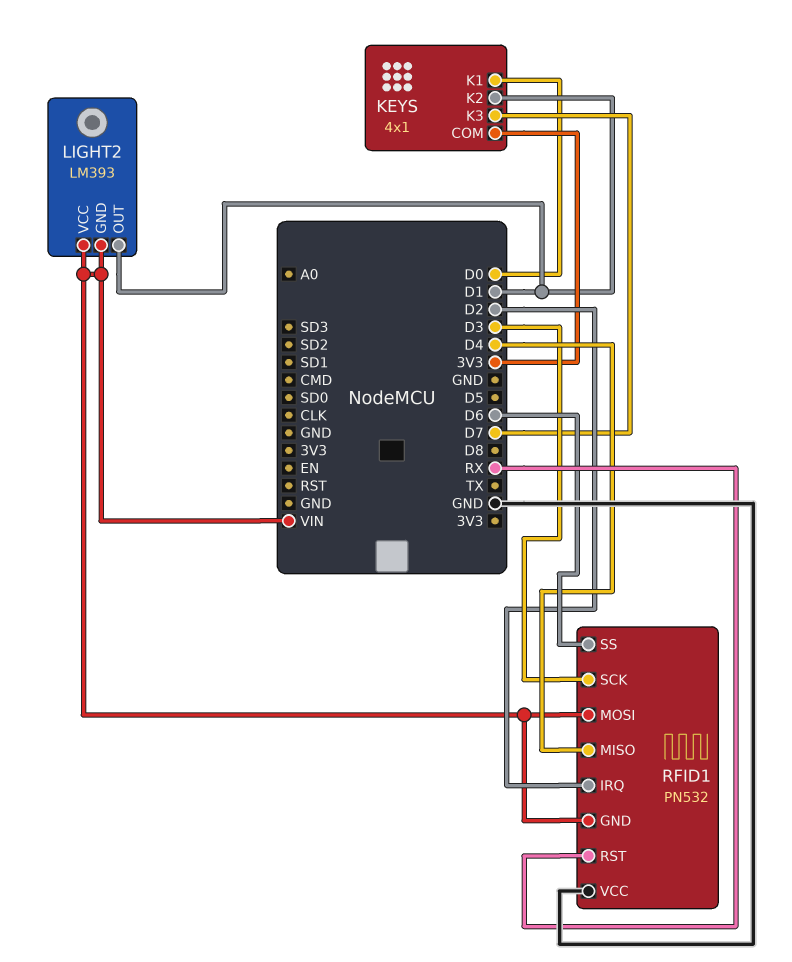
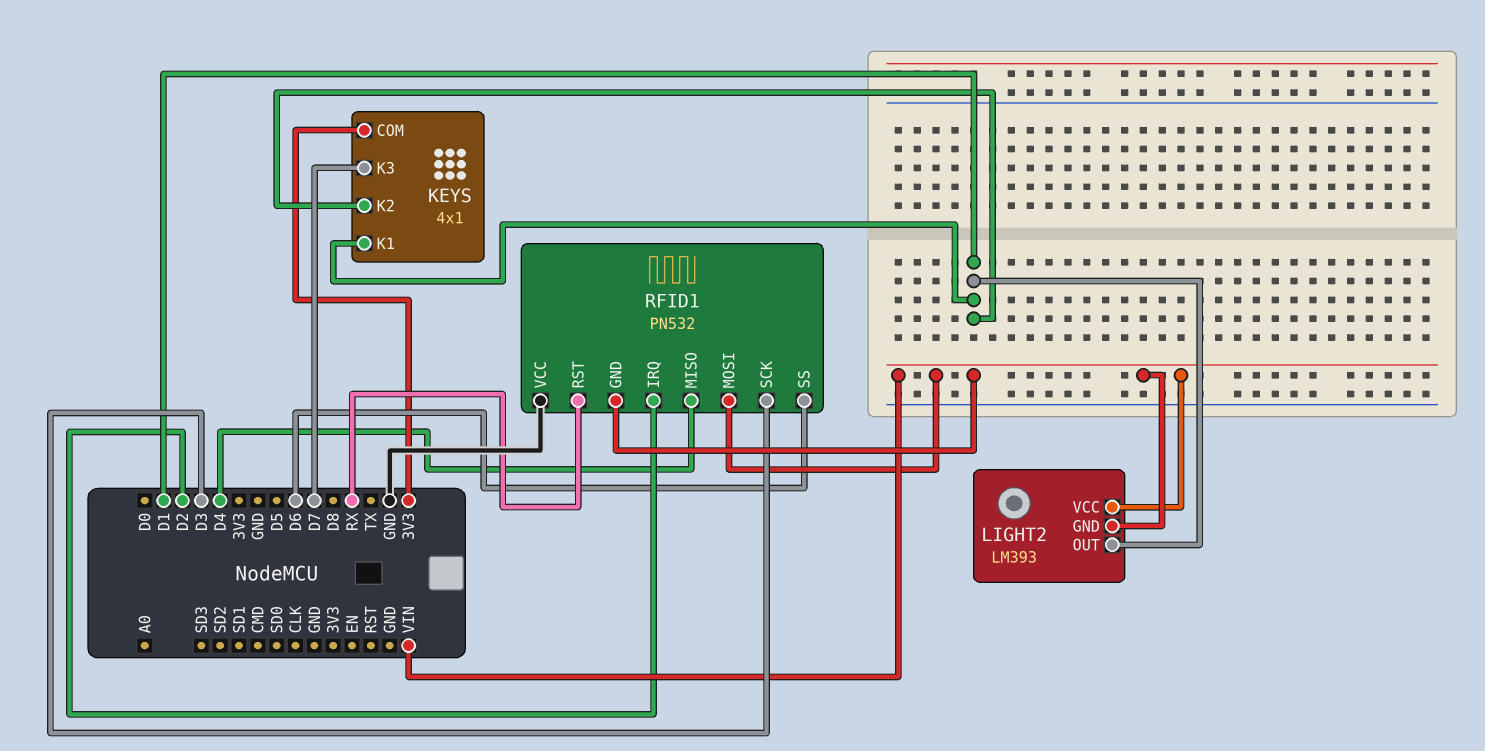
KEYS pin K1: D0 -> D1

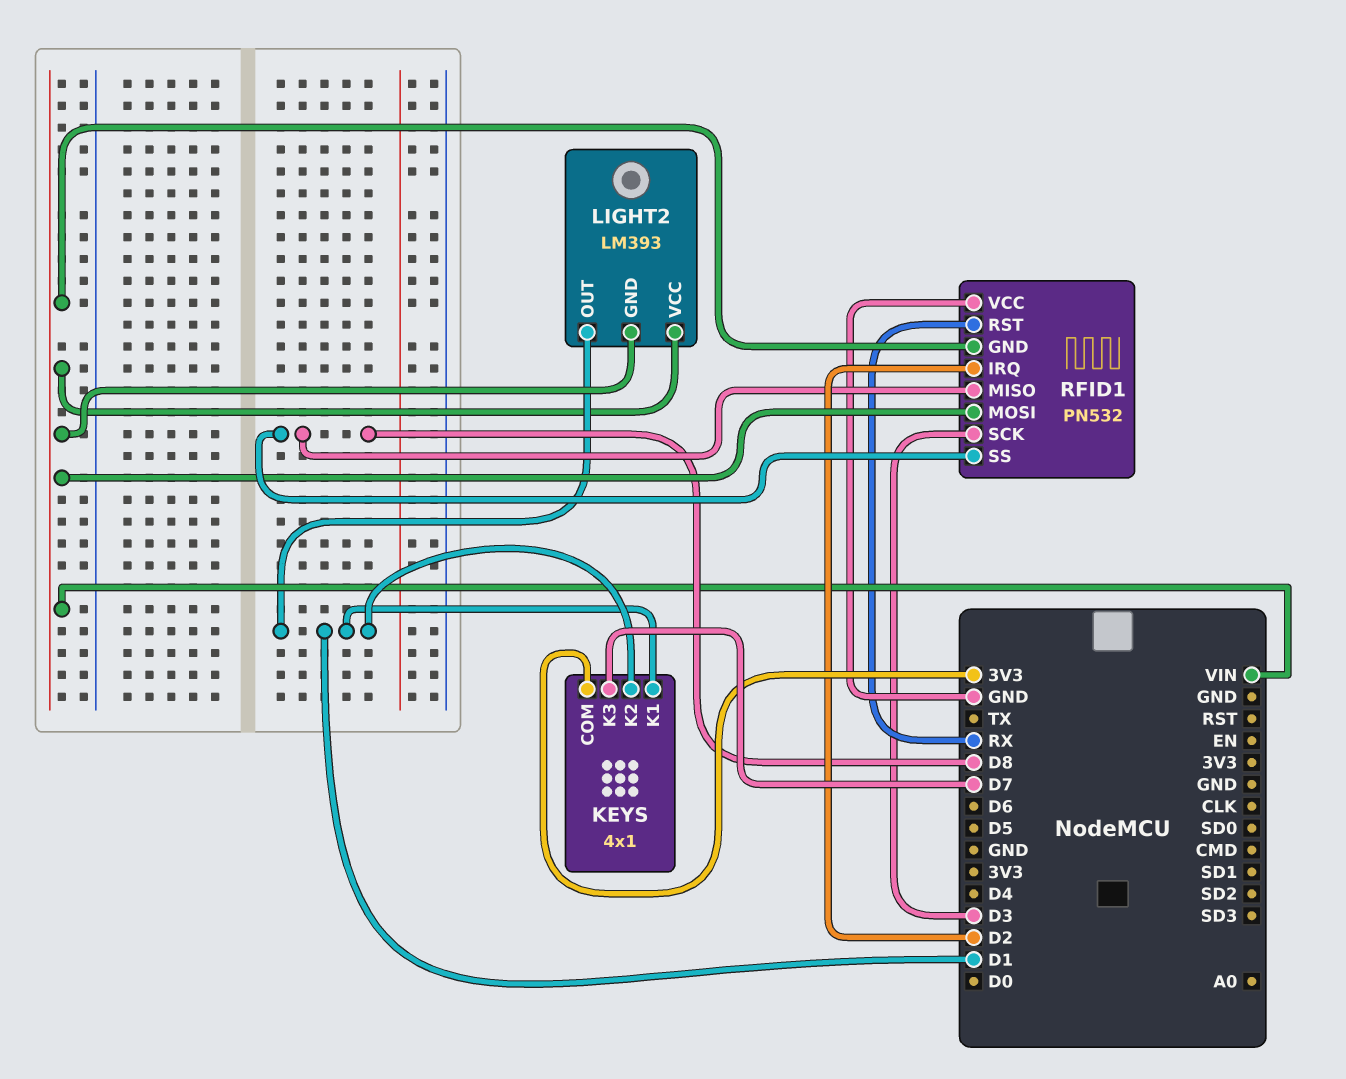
RFID1 pin MISO: D4 -> D8
RFID1 pin SS: D6 -> D8

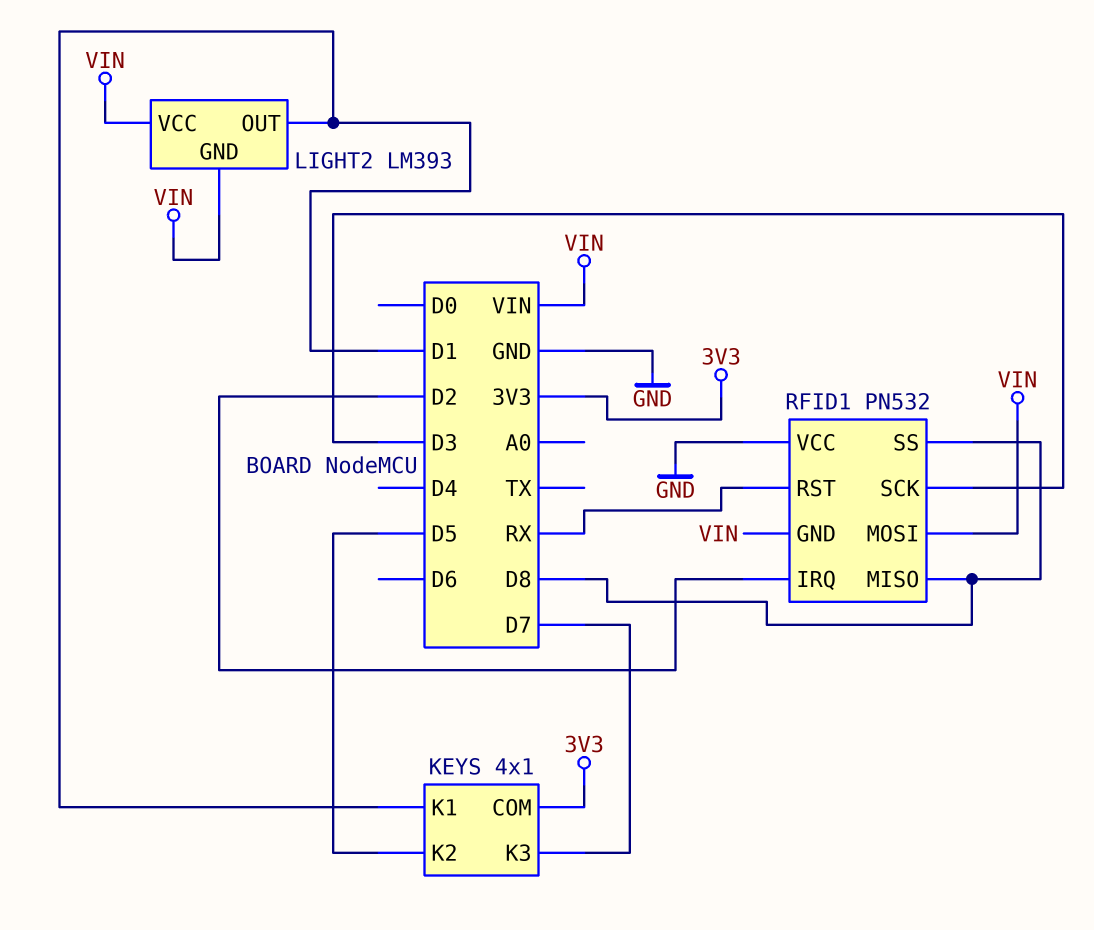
KEYS pin K2: D1 -> D5

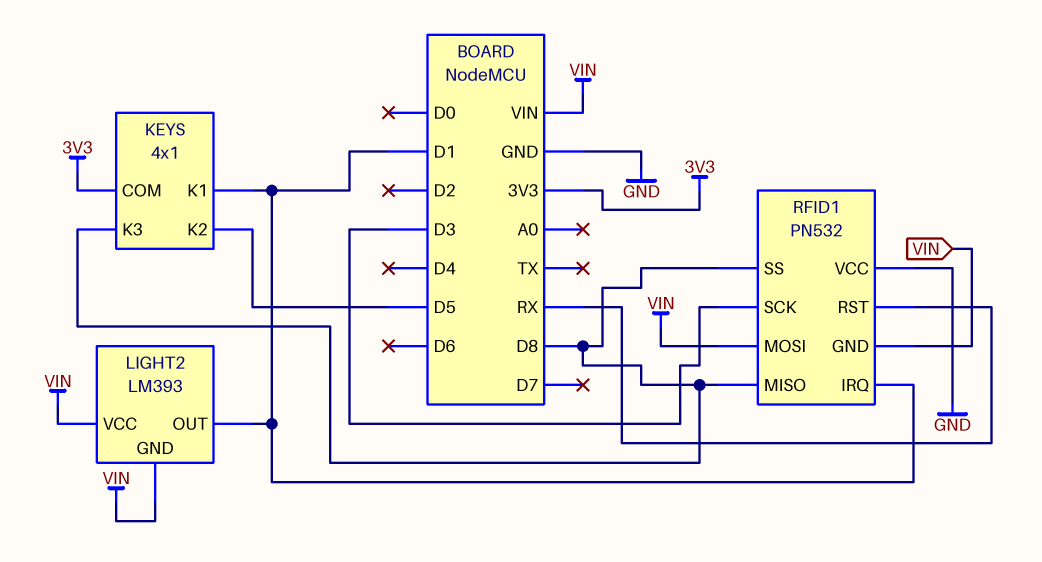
KEYS pin K3: D7 -> D8
RFID1 pin IRQ: D2 -> D1

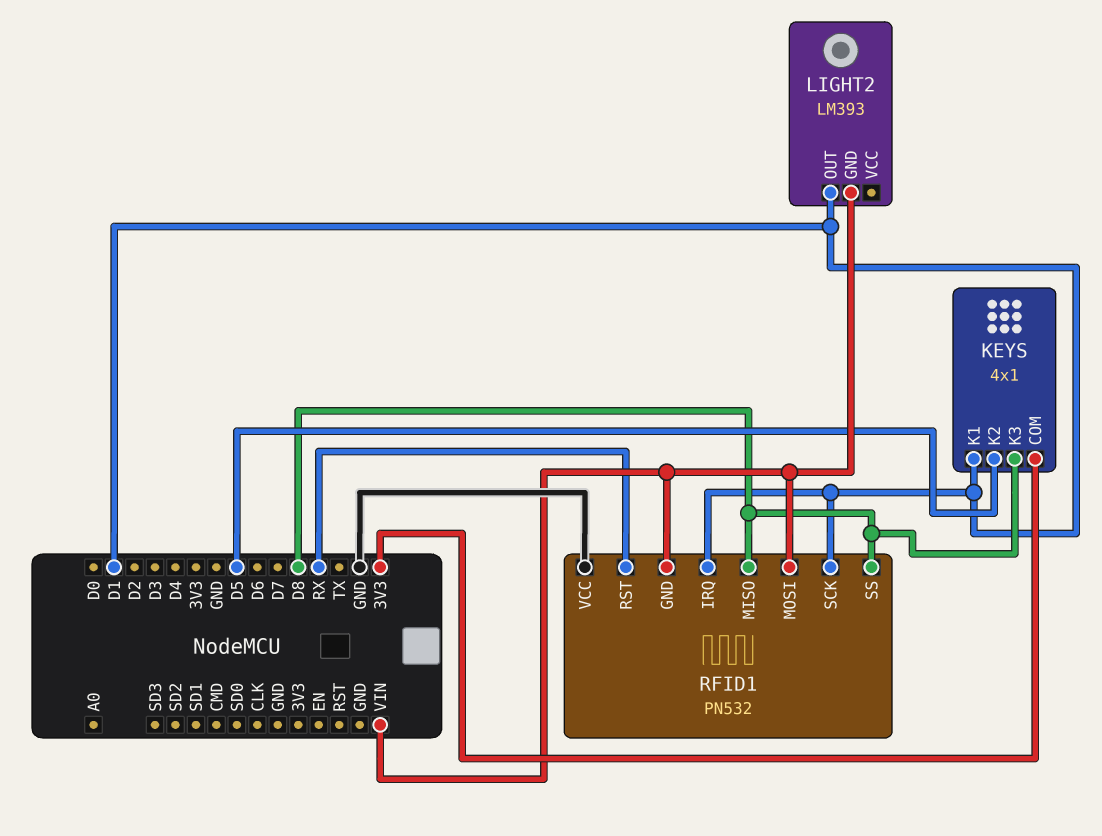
LIGHT2 pin VCC: VIN -> none
RFID1 pin SCK: D3 -> D1

